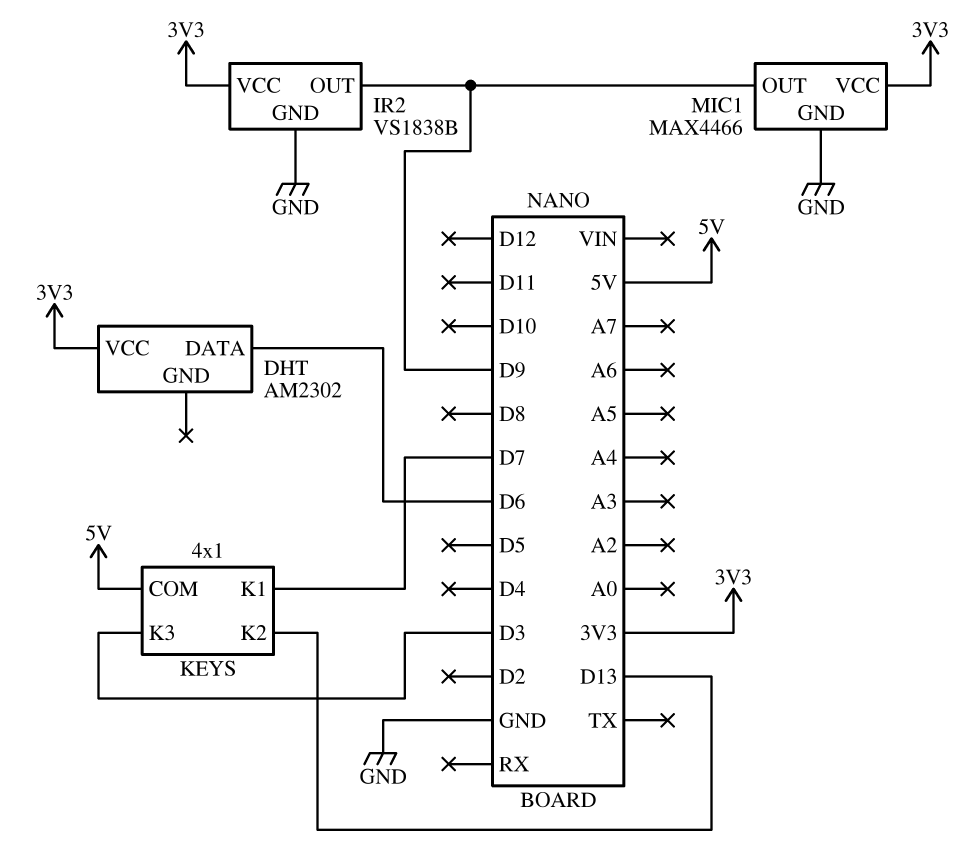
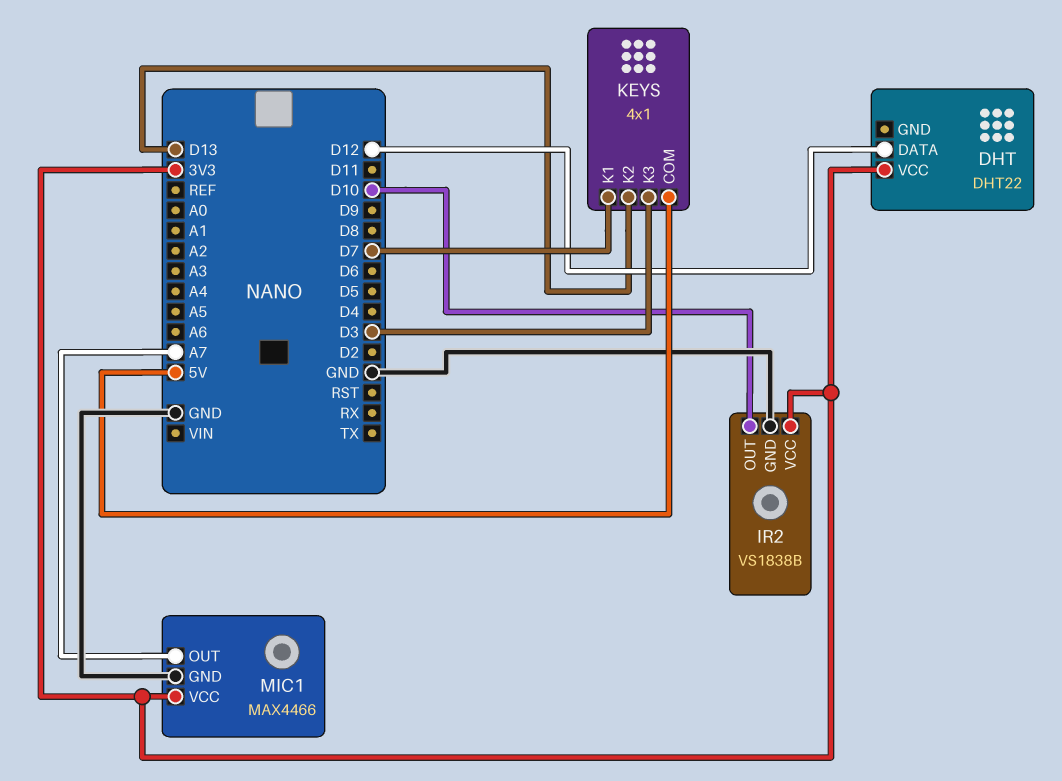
DHT: AM2302 -> DHT22
DHT pin DATA: D6 -> D12
IR2 pin OUT: D9 -> D10
MIC1 pin OUT: D9 -> A7

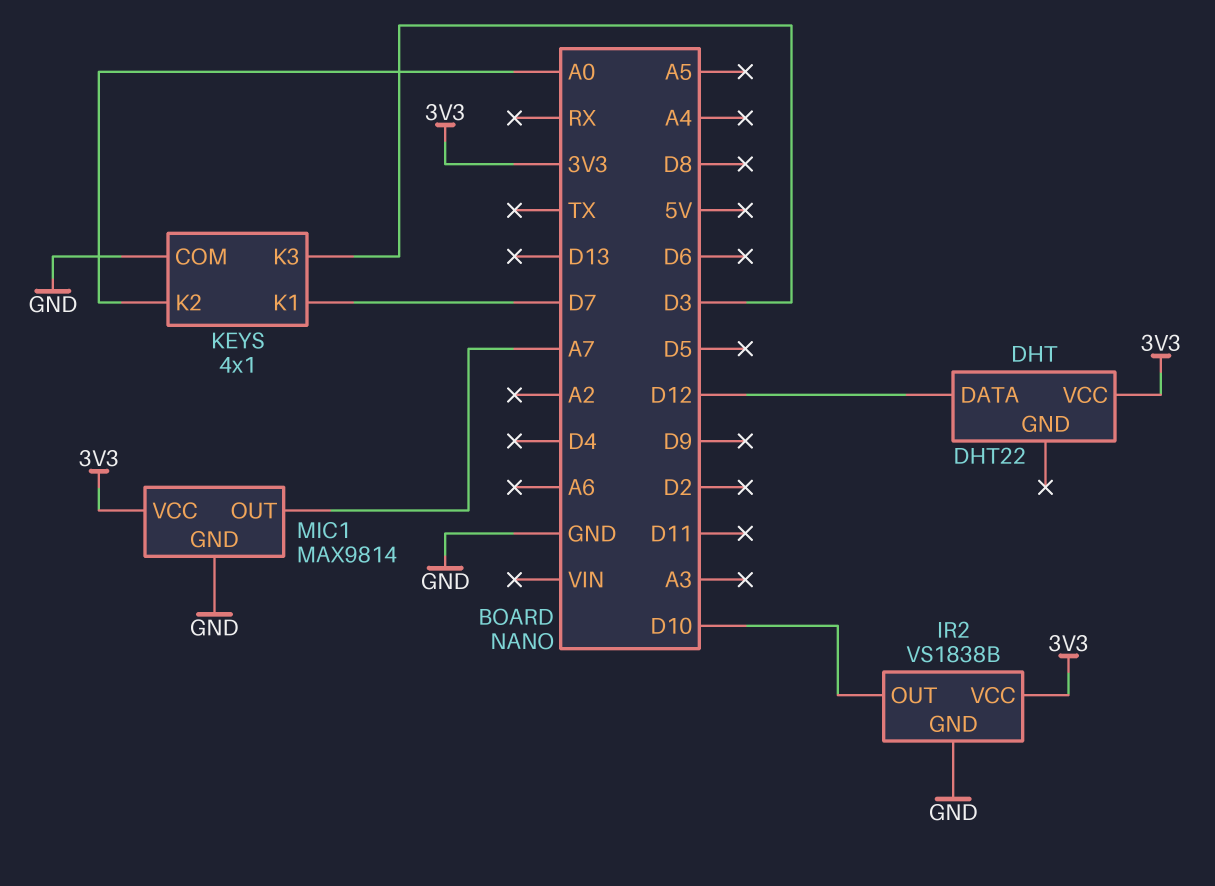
KEYS pin COM: 5V -> GND
KEYS pin K2: D13 -> A0
MIC1: MAX4466 -> MAX9814

